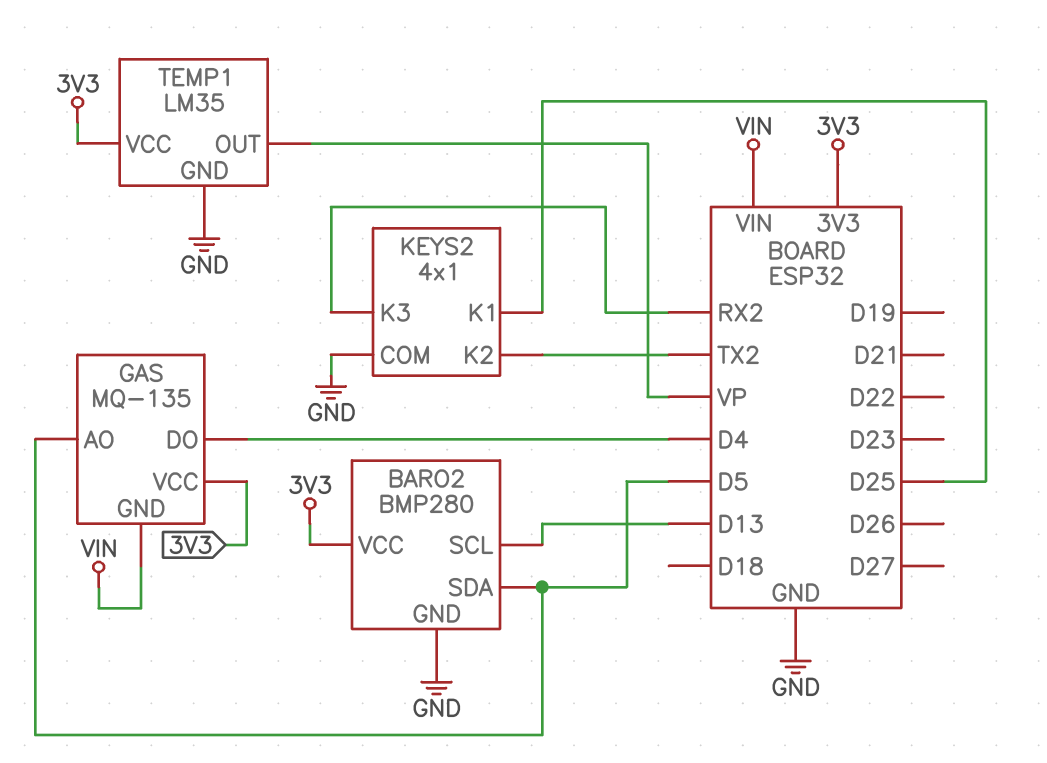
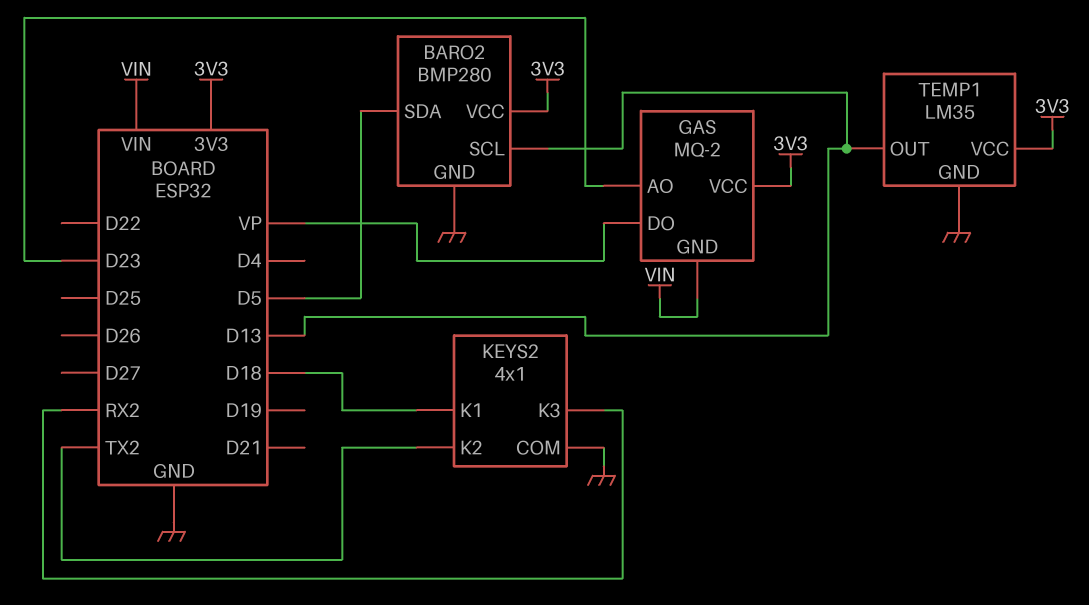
GAS: MQ-135 -> MQ-2
GAS pin AO: D5 -> D23
GAS pin DO: D4 -> VP
KEYS2 pin K1: D25 -> D18
TEMP1 pin OUT: VP -> D13

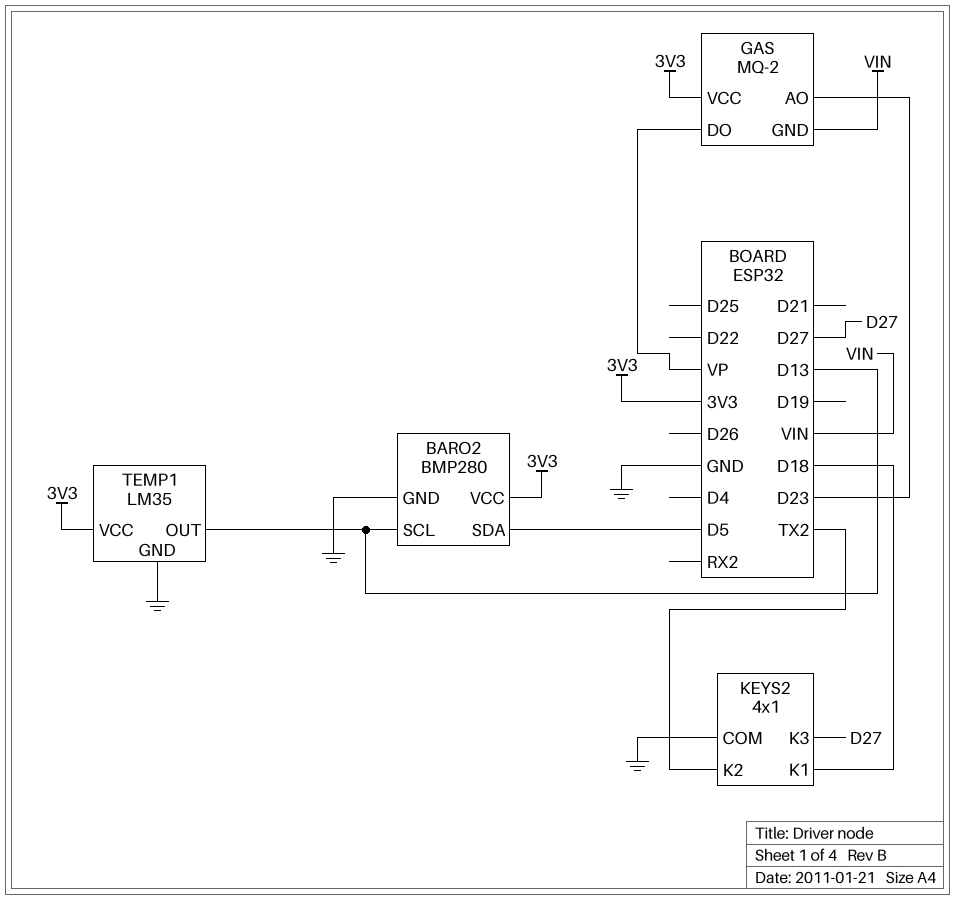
KEYS2 pin K3: RX2 -> D27

